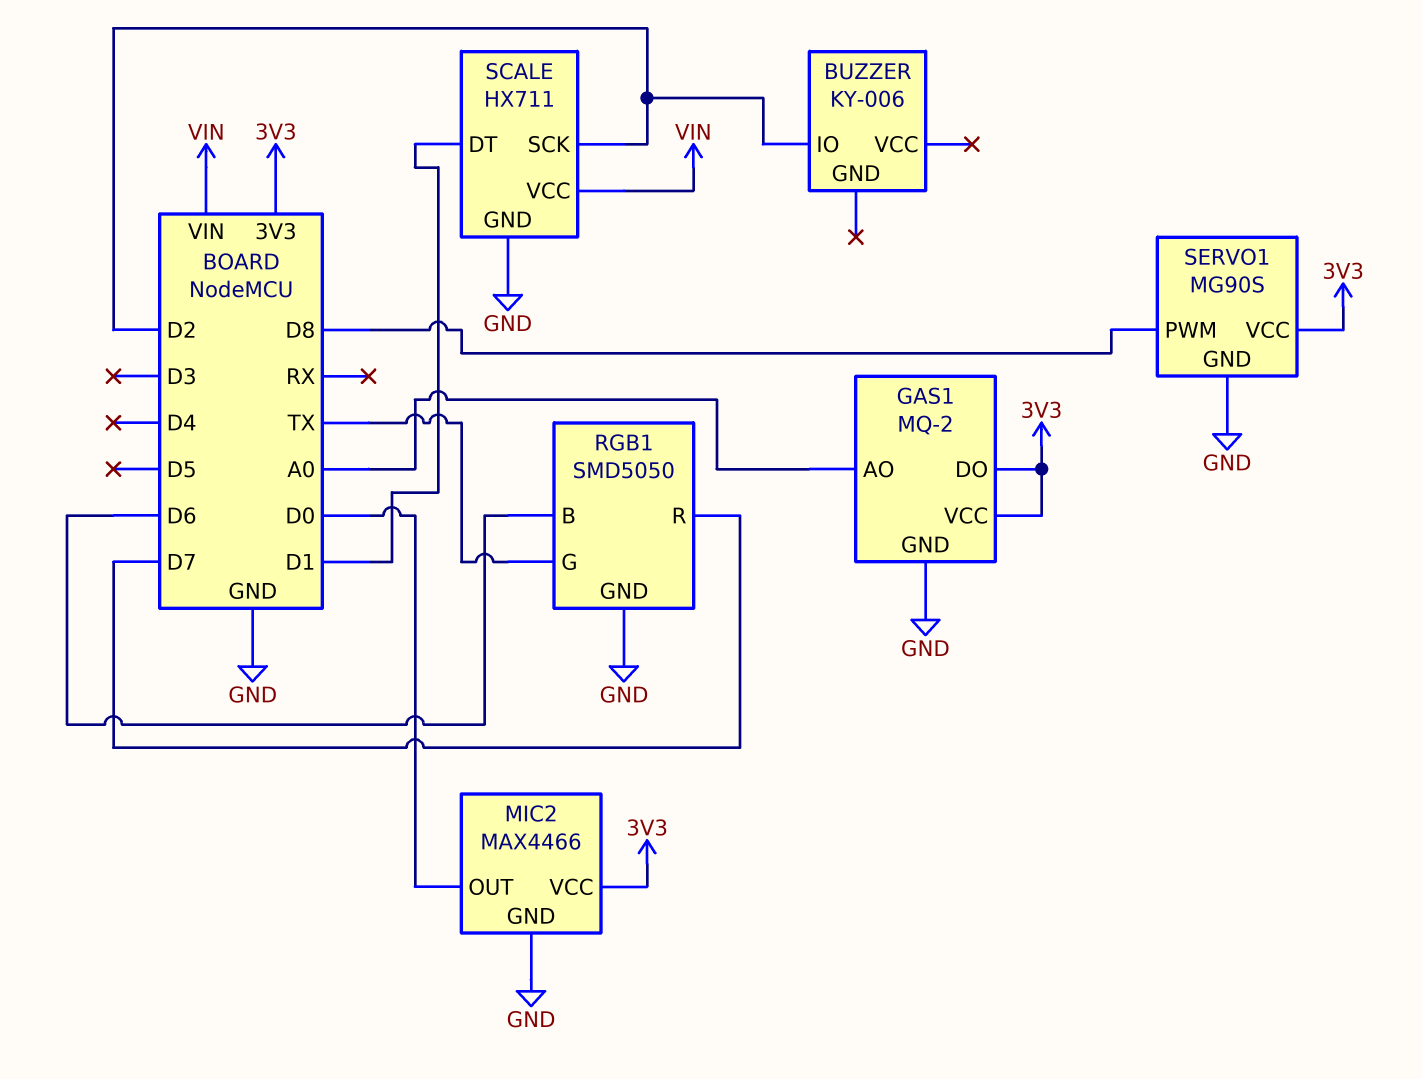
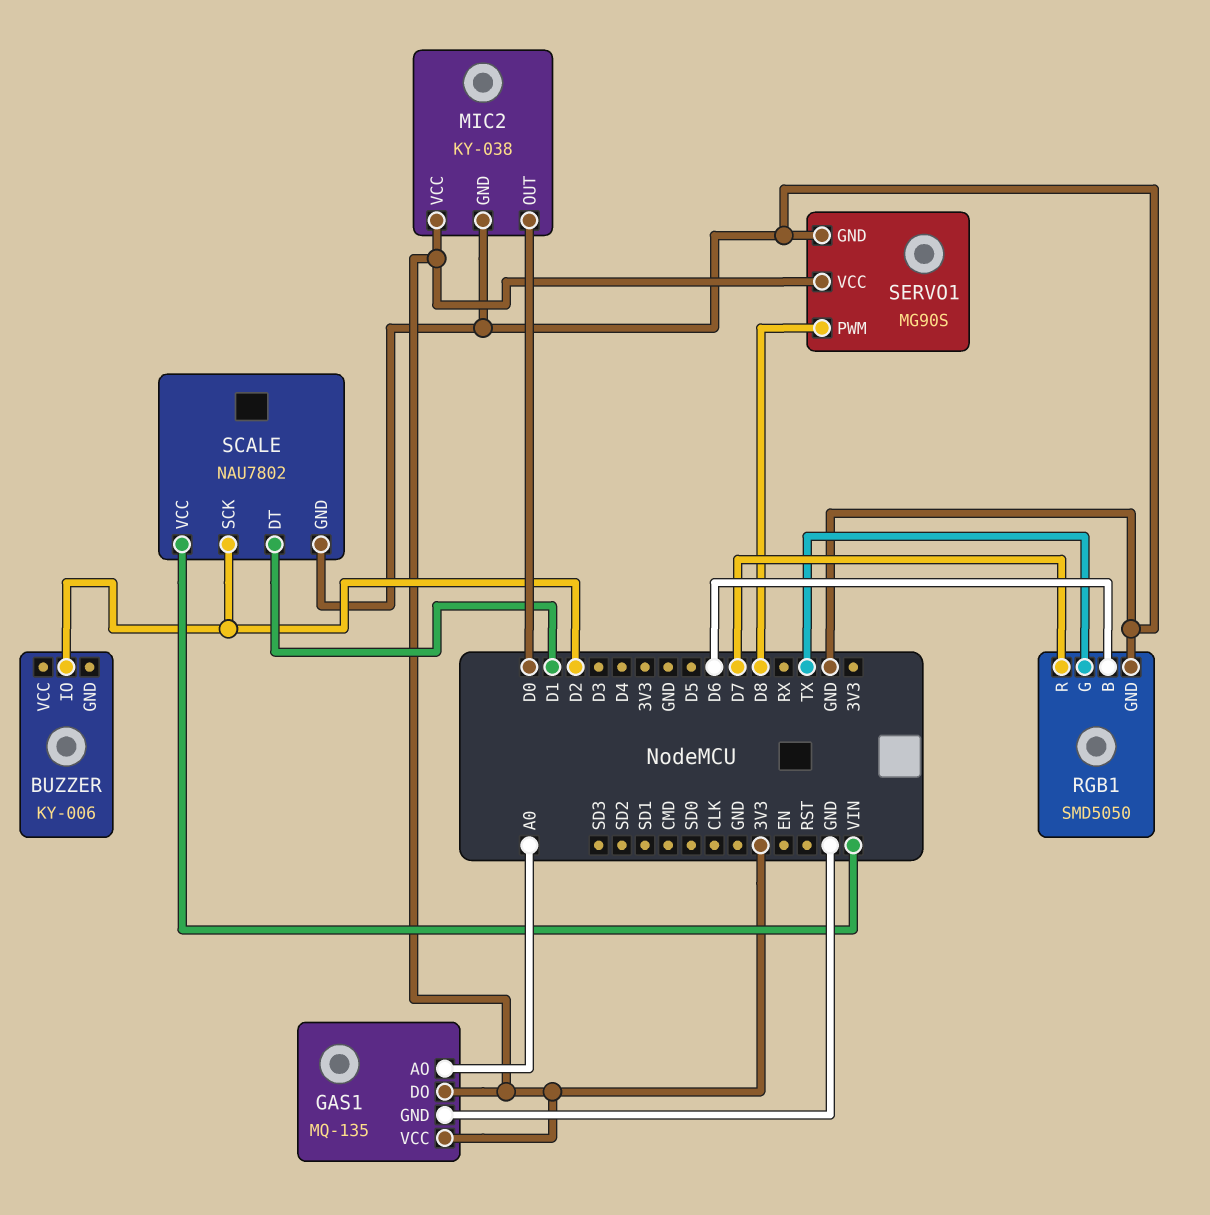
GAS1: MQ-2 -> MQ-135
MIC2: MAX4466 -> KY-038
SCALE: HX711 -> NAU7802

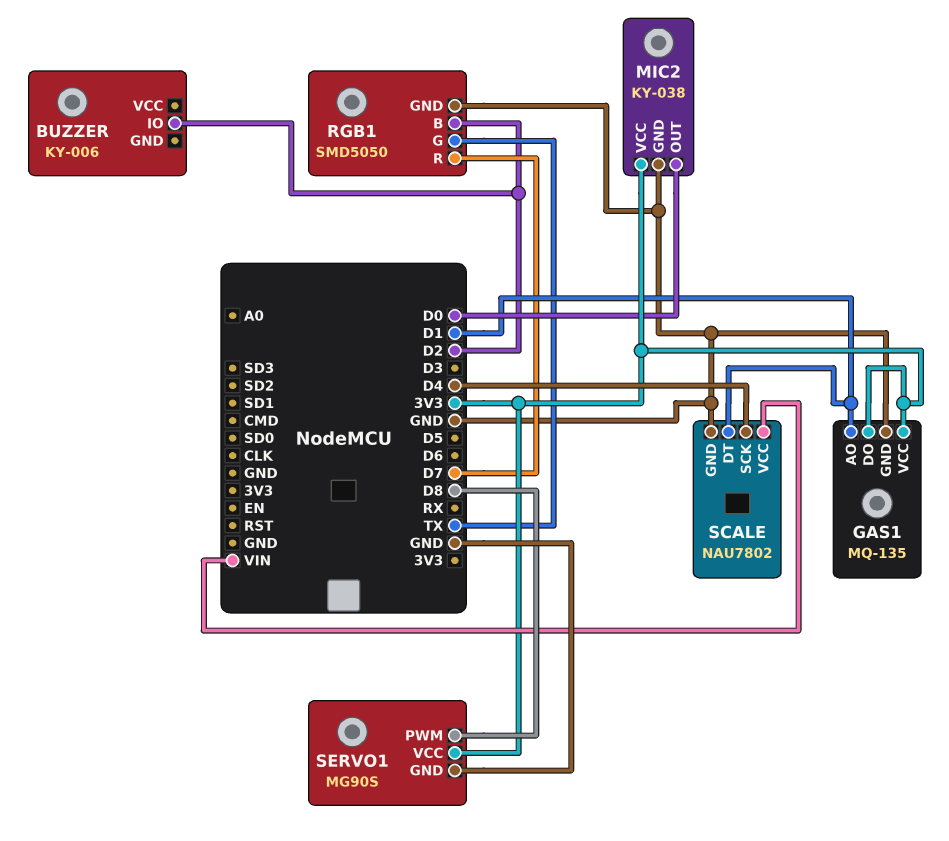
GAS1 pin AO: A0 -> D1
RGB1 pin B: D6 -> D2
SCALE pin SCK: D2 -> D4

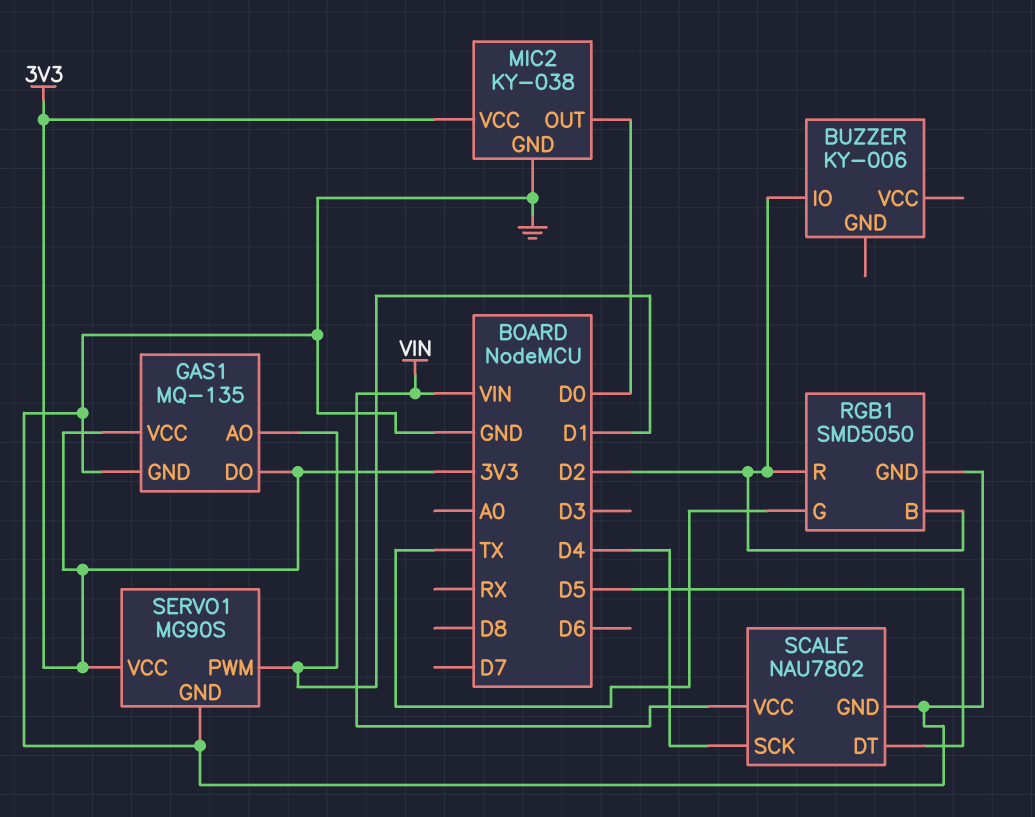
RGB1 pin R: D7 -> D2
SCALE pin DT: D1 -> D5
SERVO1 pin PWM: D8 -> D1

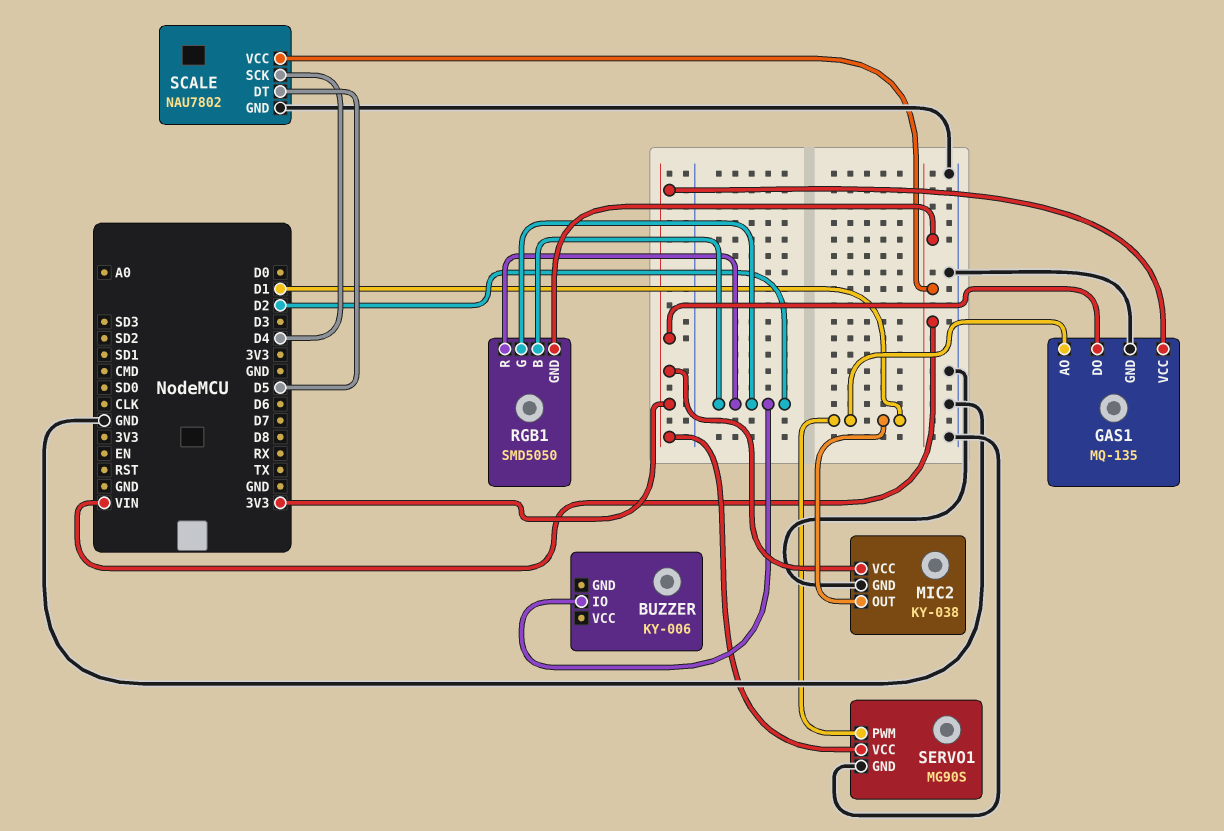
MIC2 pin OUT: D0 -> D1
RGB1 pin G: TX -> D2
RGB1 pin GND: GND -> VIN

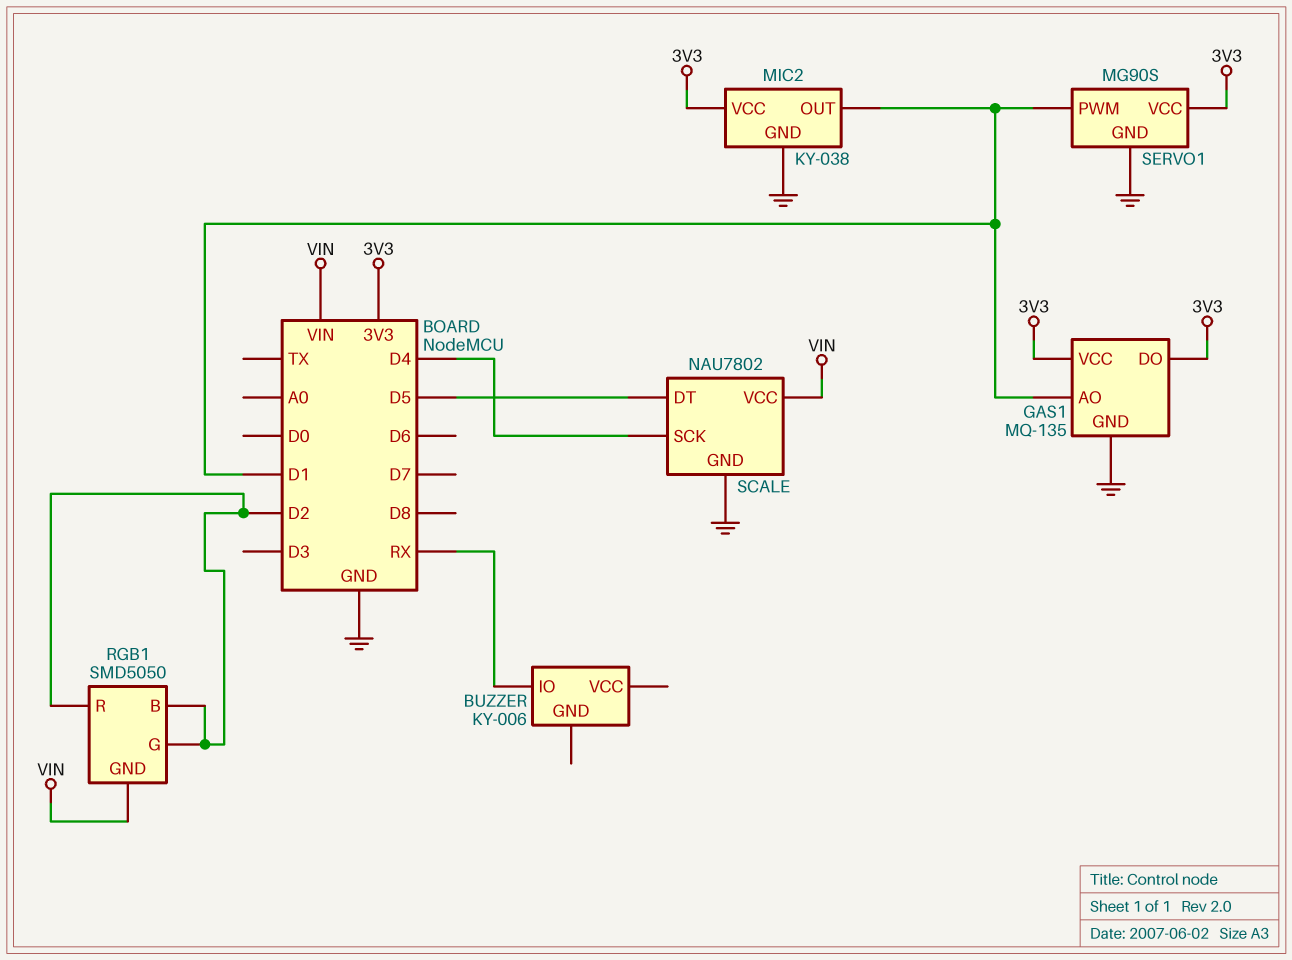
BUZZER pin IO: D2 -> RX

